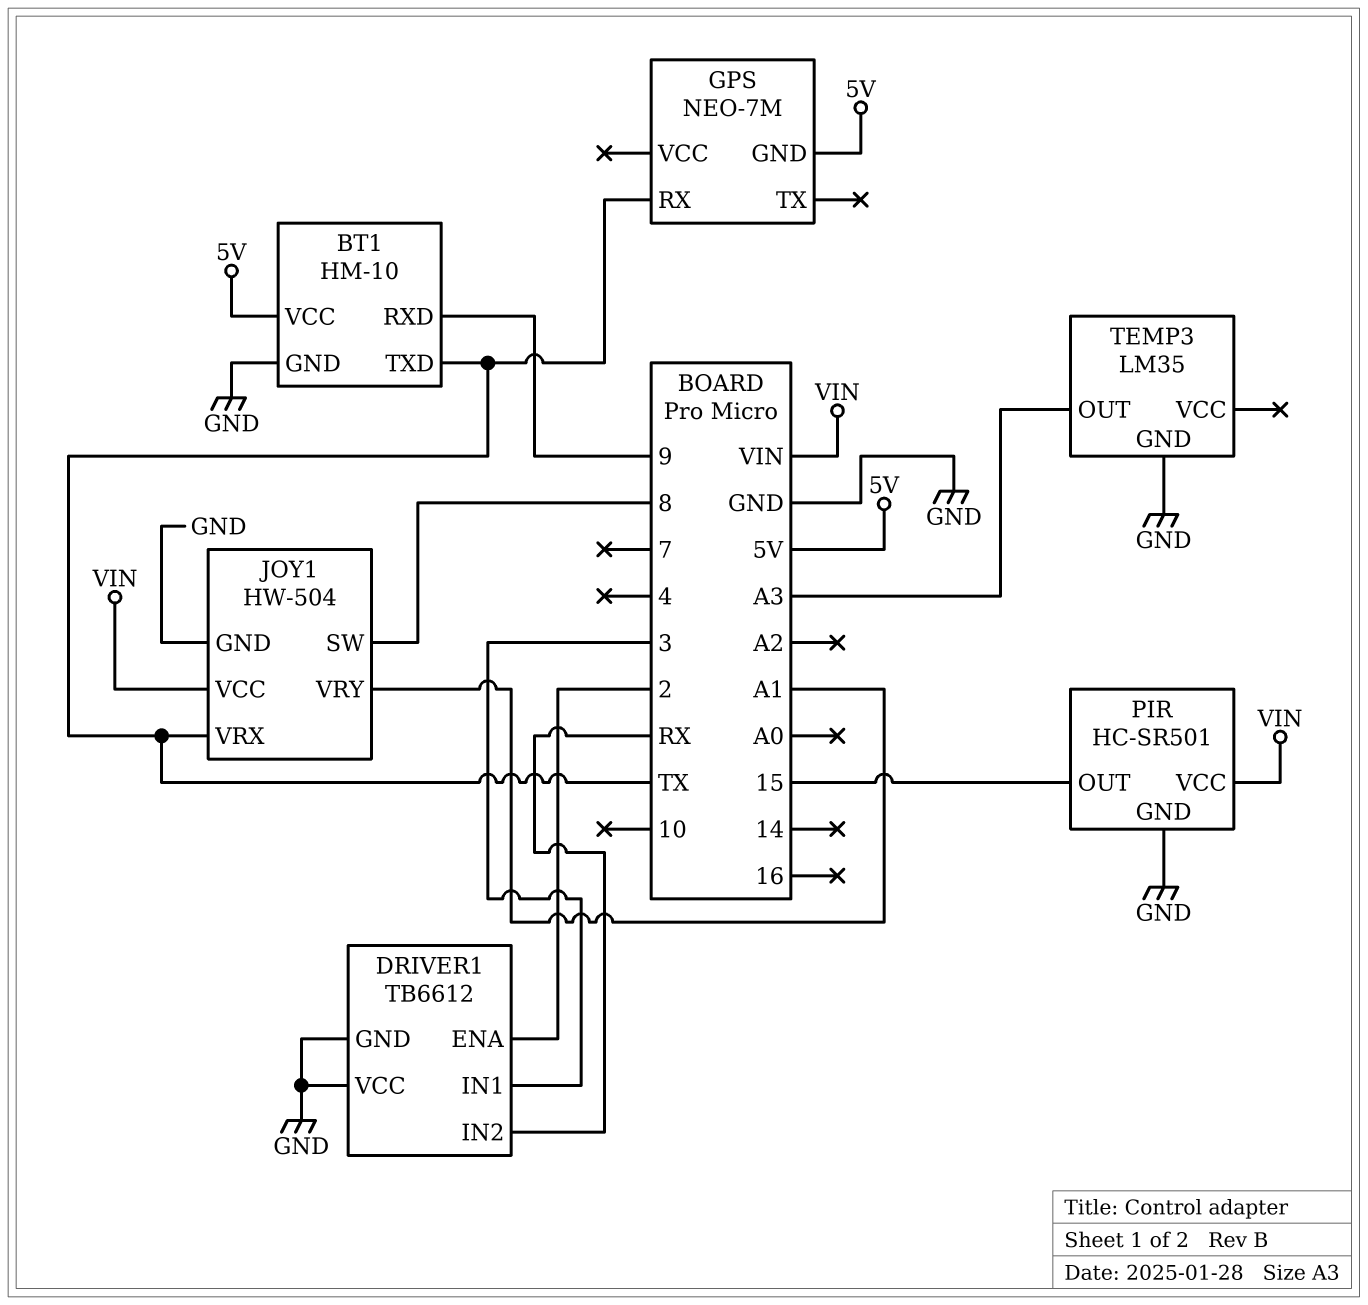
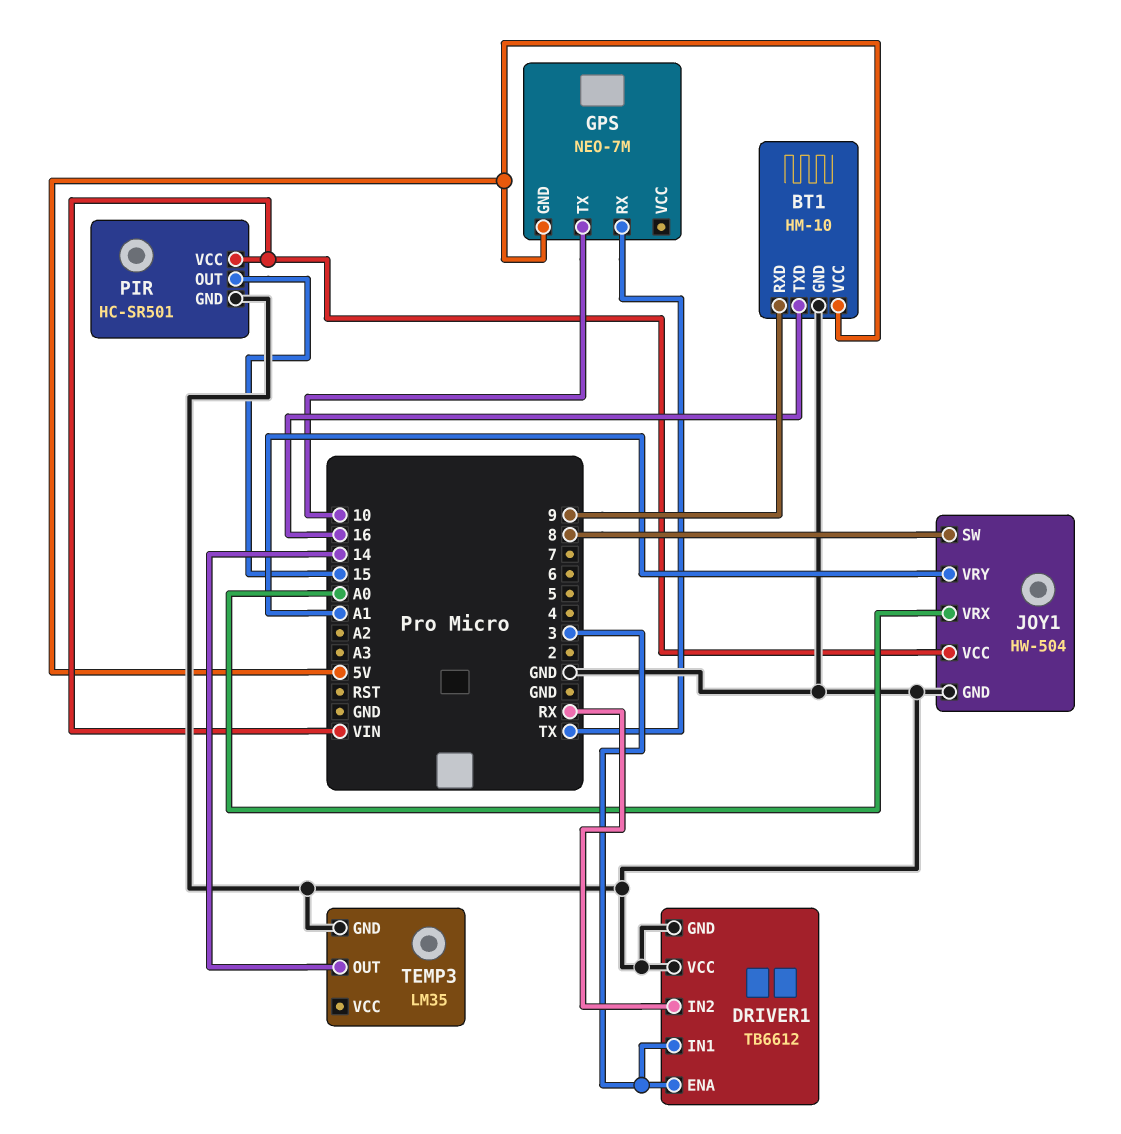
BT1 pin TXD: TX -> 16
DRIVER1 pin ENA: 2 -> 3
GPS pin TX: none -> 10
JOY1 pin VRX: TX -> A0
TEMP3 pin OUT: A3 -> 14

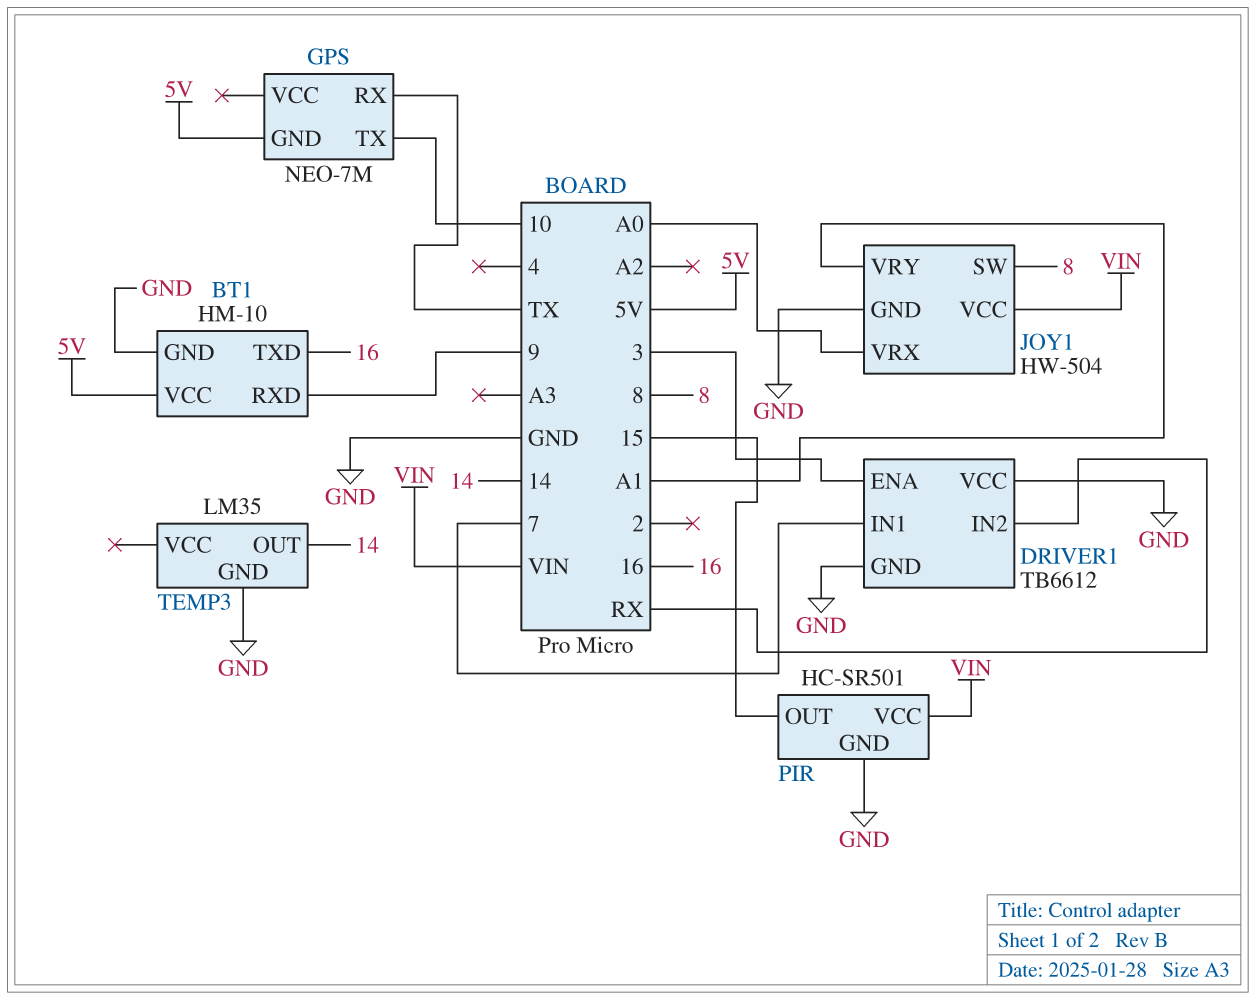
DRIVER1 pin IN1: 3 -> 7

